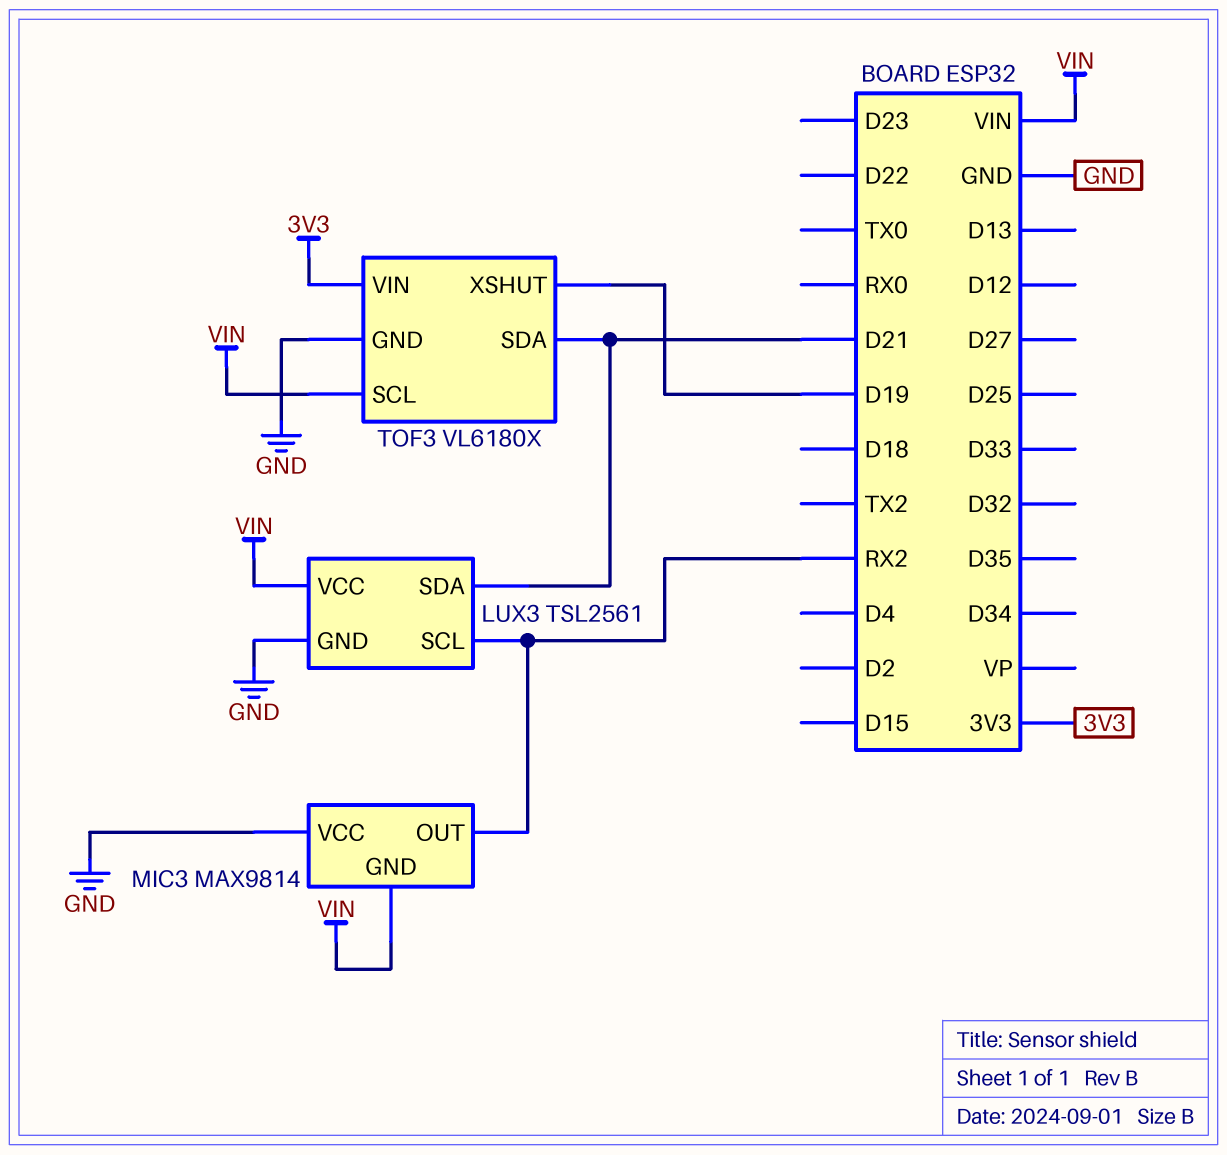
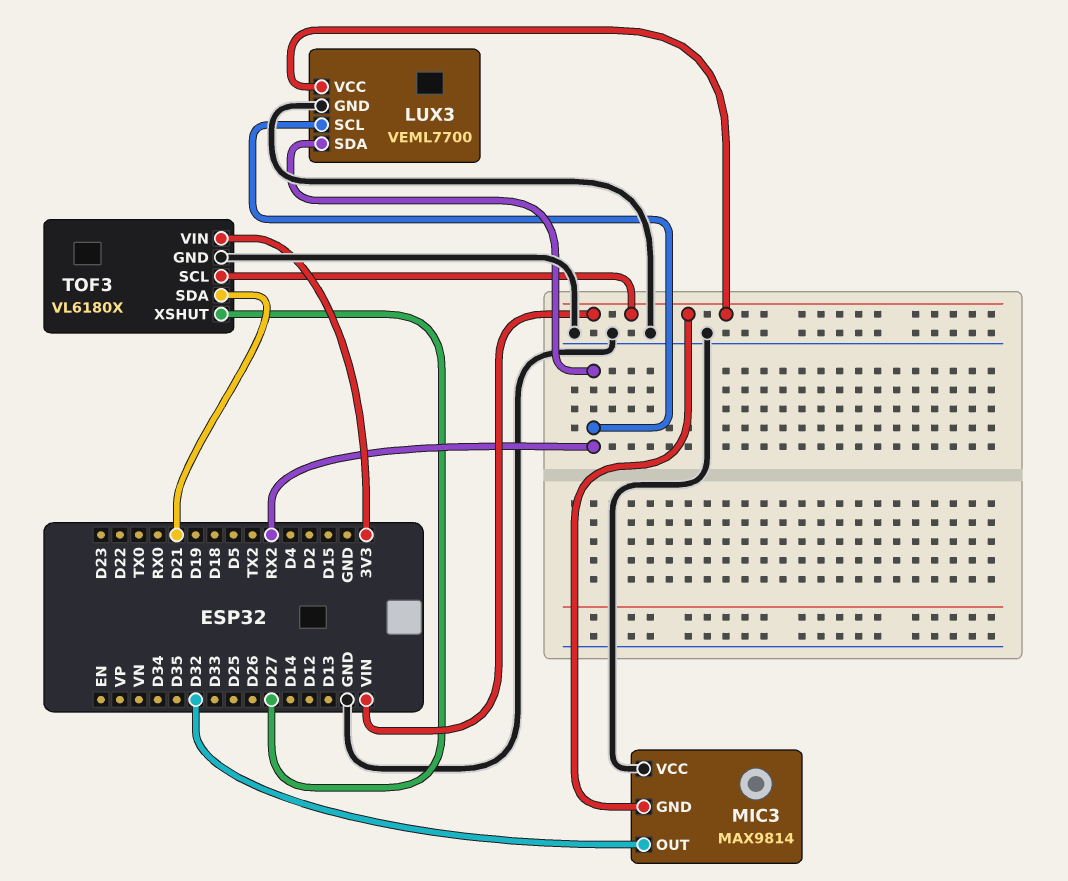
LUX3: TSL2561 -> VEML7700
LUX3 pin SDA: D21 -> RX2
MIC3 pin OUT: RX2 -> D32
TOF3 pin XSHUT: D19 -> D27

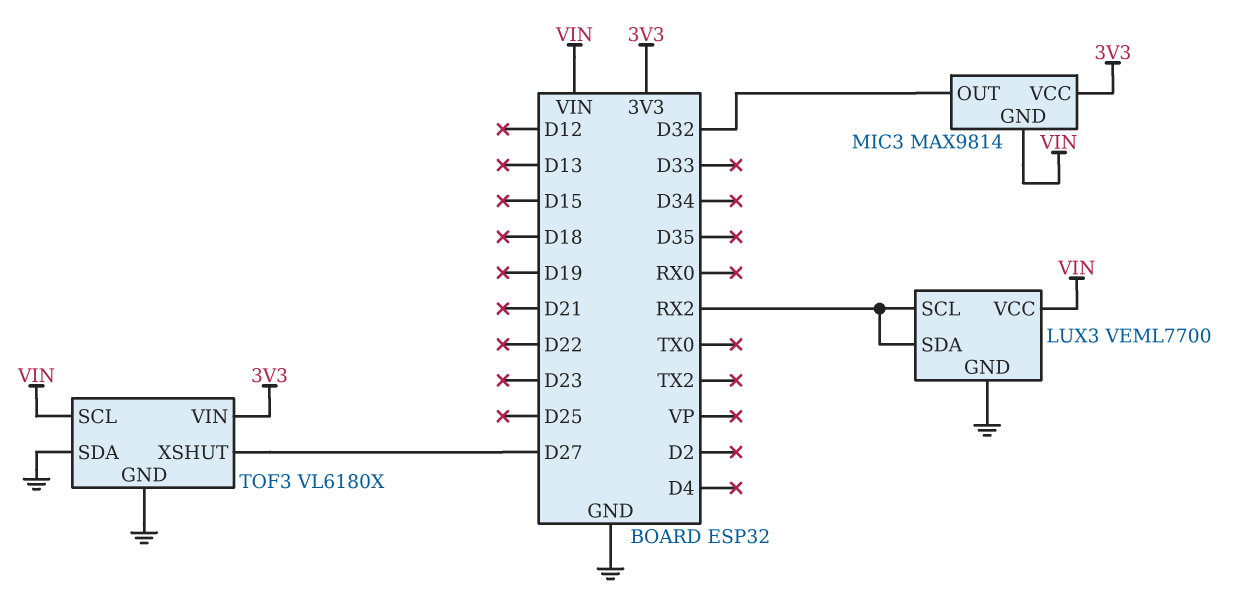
MIC3 pin VCC: GND -> 3V3
TOF3 pin SDA: D21 -> GND

